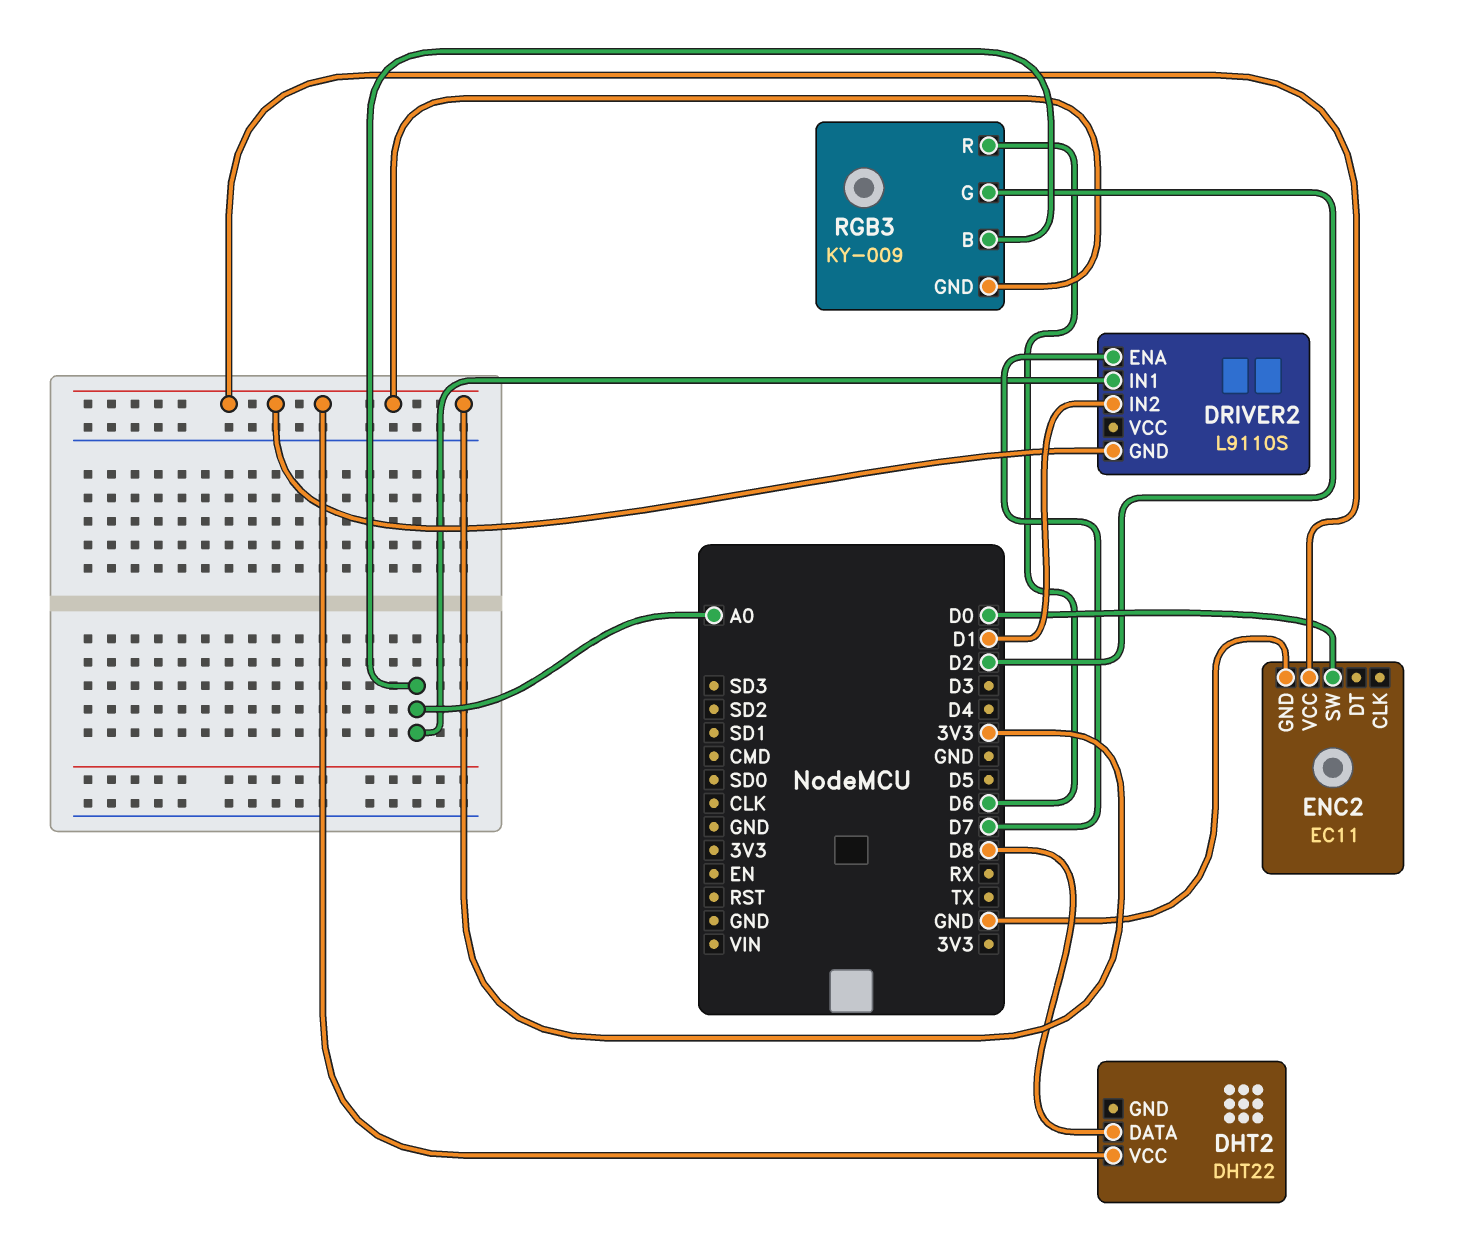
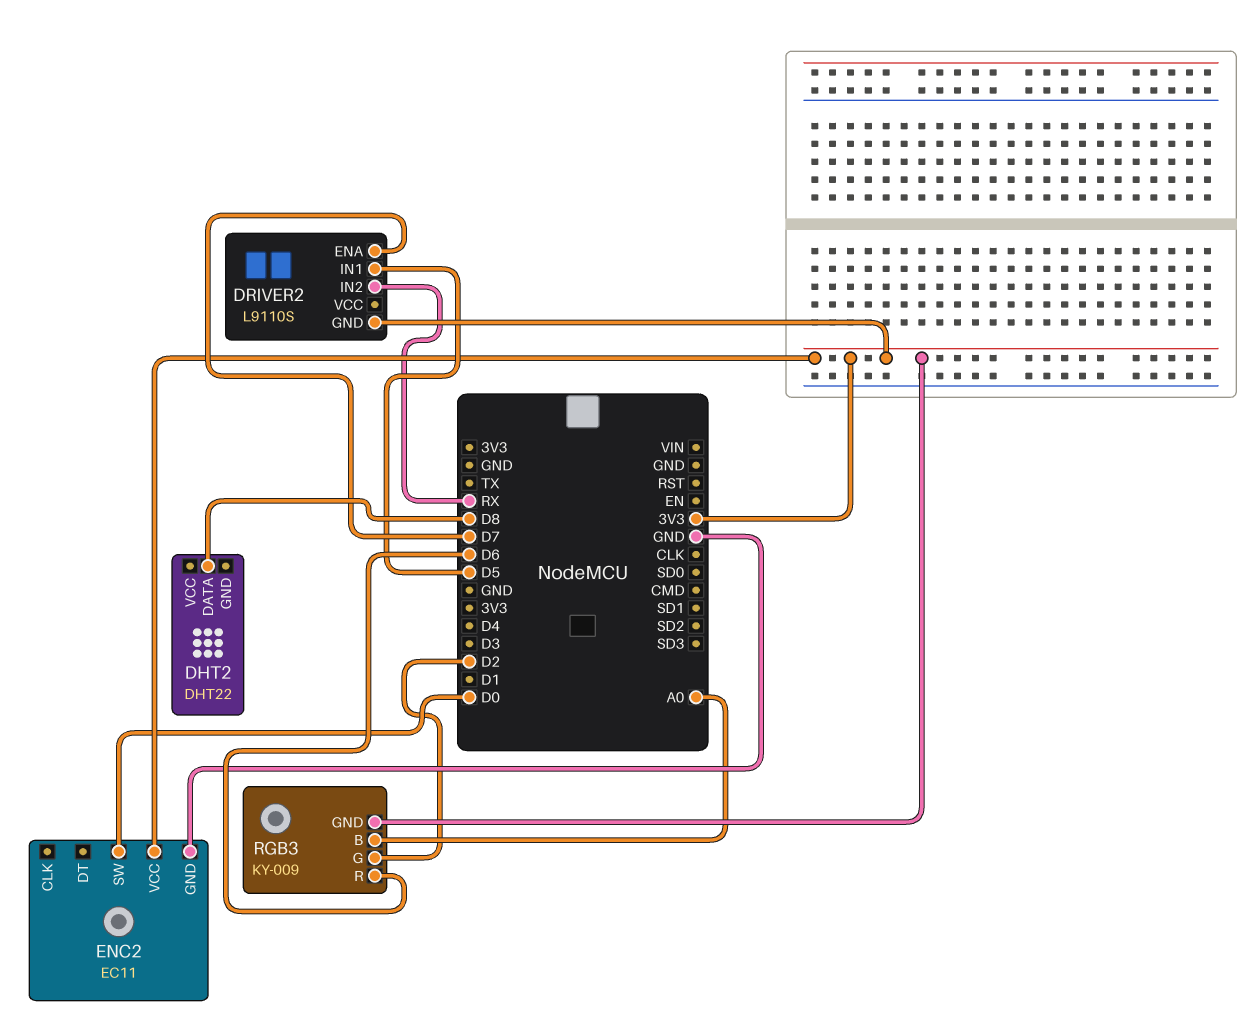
DHT2 pin VCC: 3V3 -> none
DRIVER2 pin IN1: A0 -> D5
DRIVER2 pin IN2: D1 -> RX

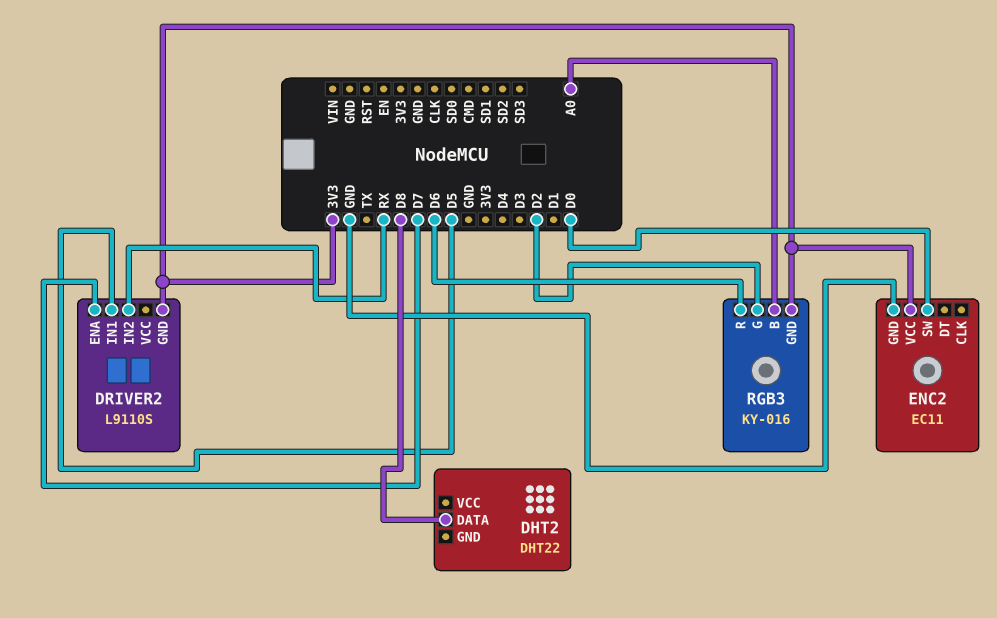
RGB3: KY-009 -> KY-016

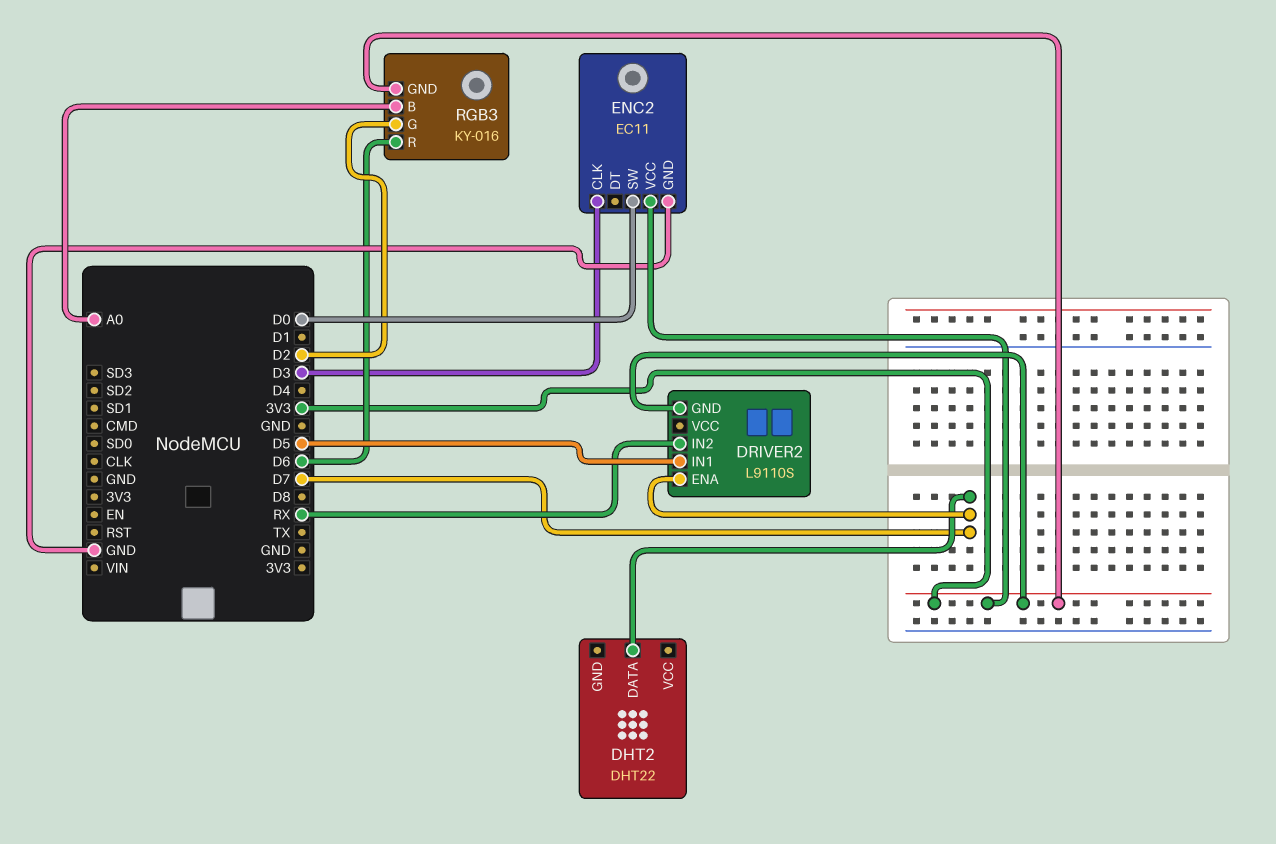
DHT2 pin DATA: D8 -> D7
ENC2 pin CLK: none -> D3

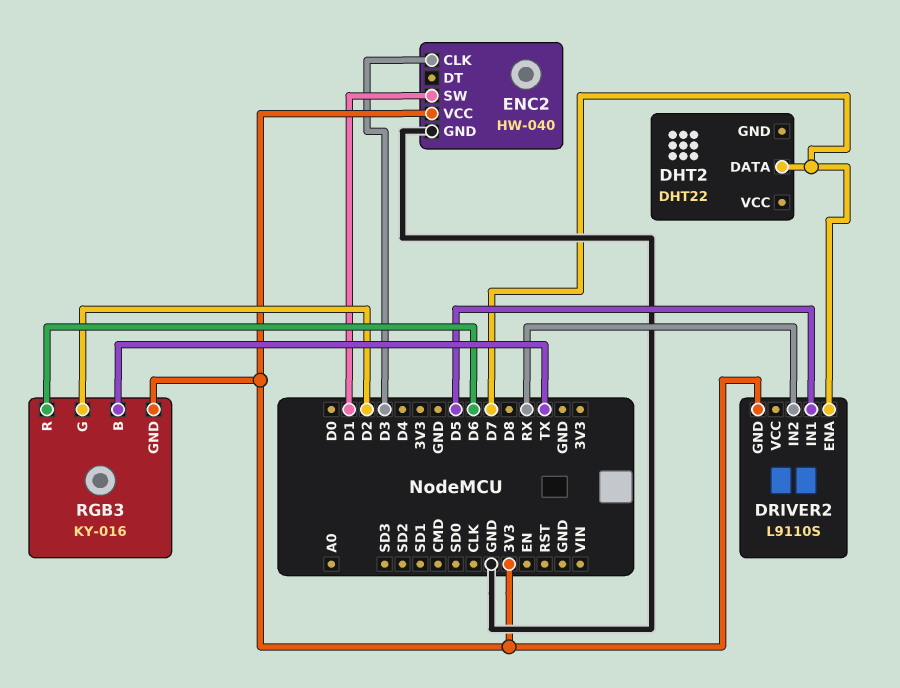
ENC2: EC11 -> HW-040
ENC2 pin SW: D0 -> D1
RGB3 pin B: A0 -> TX

